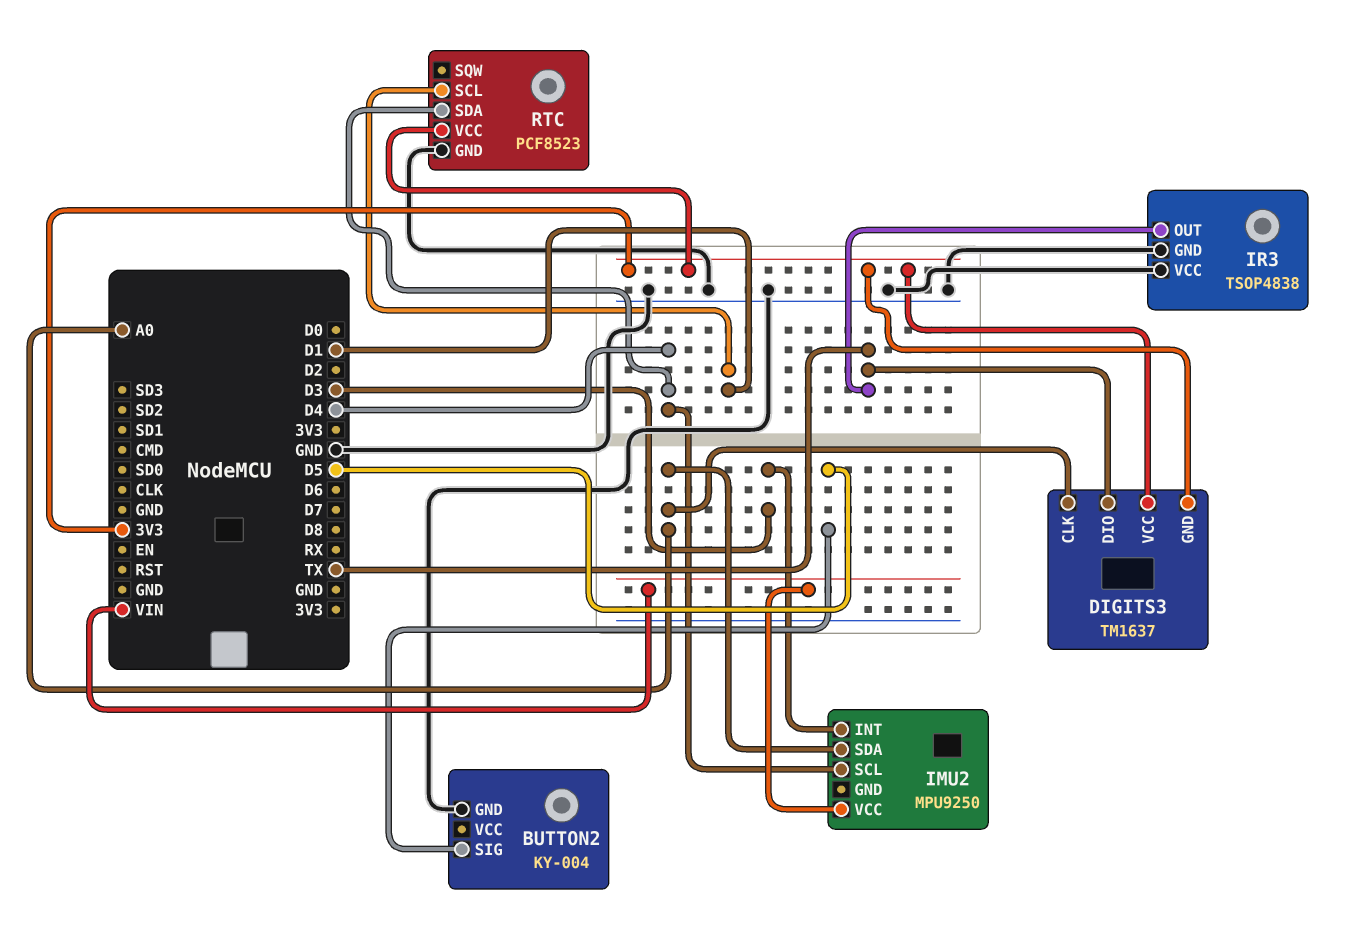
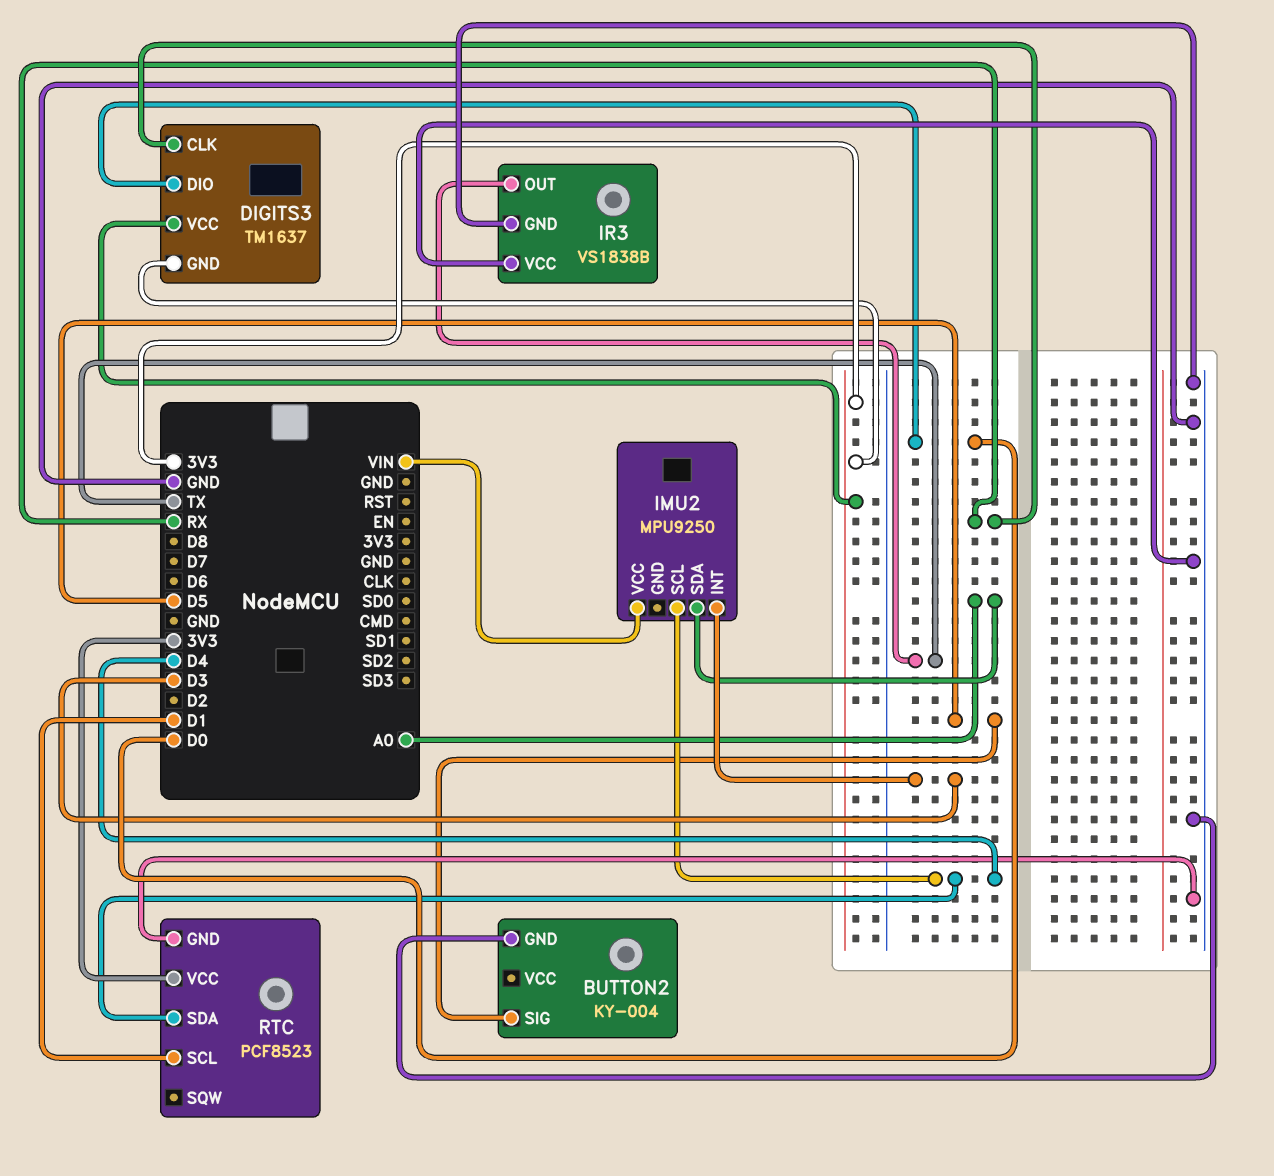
DIGITS3 pin CLK: A0 -> RX
DIGITS3 pin DIO: TX -> D0
IR3: TSOP4838 -> VS1838B

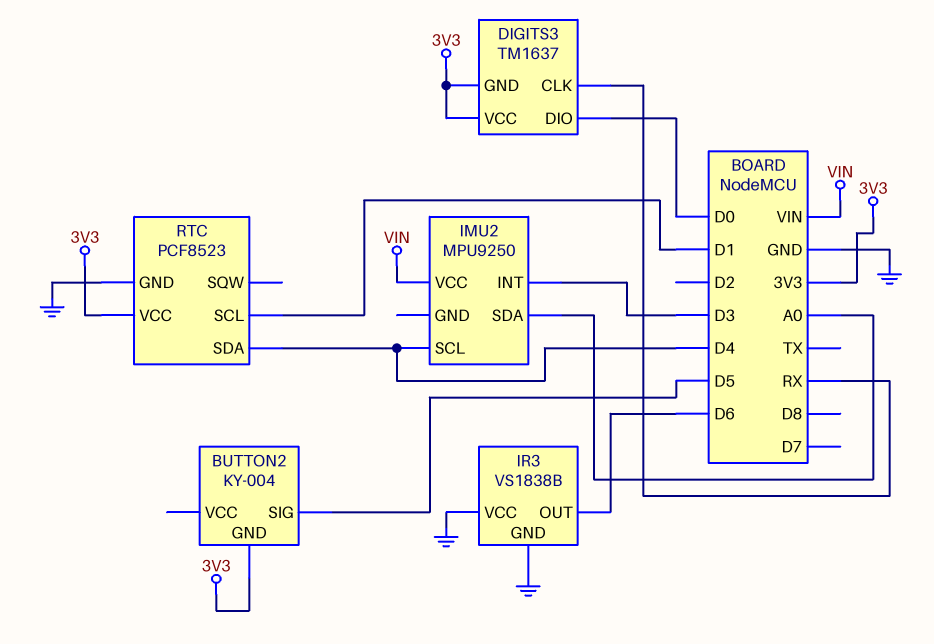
BUTTON2 pin GND: GND -> 3V3
IR3 pin OUT: TX -> D6

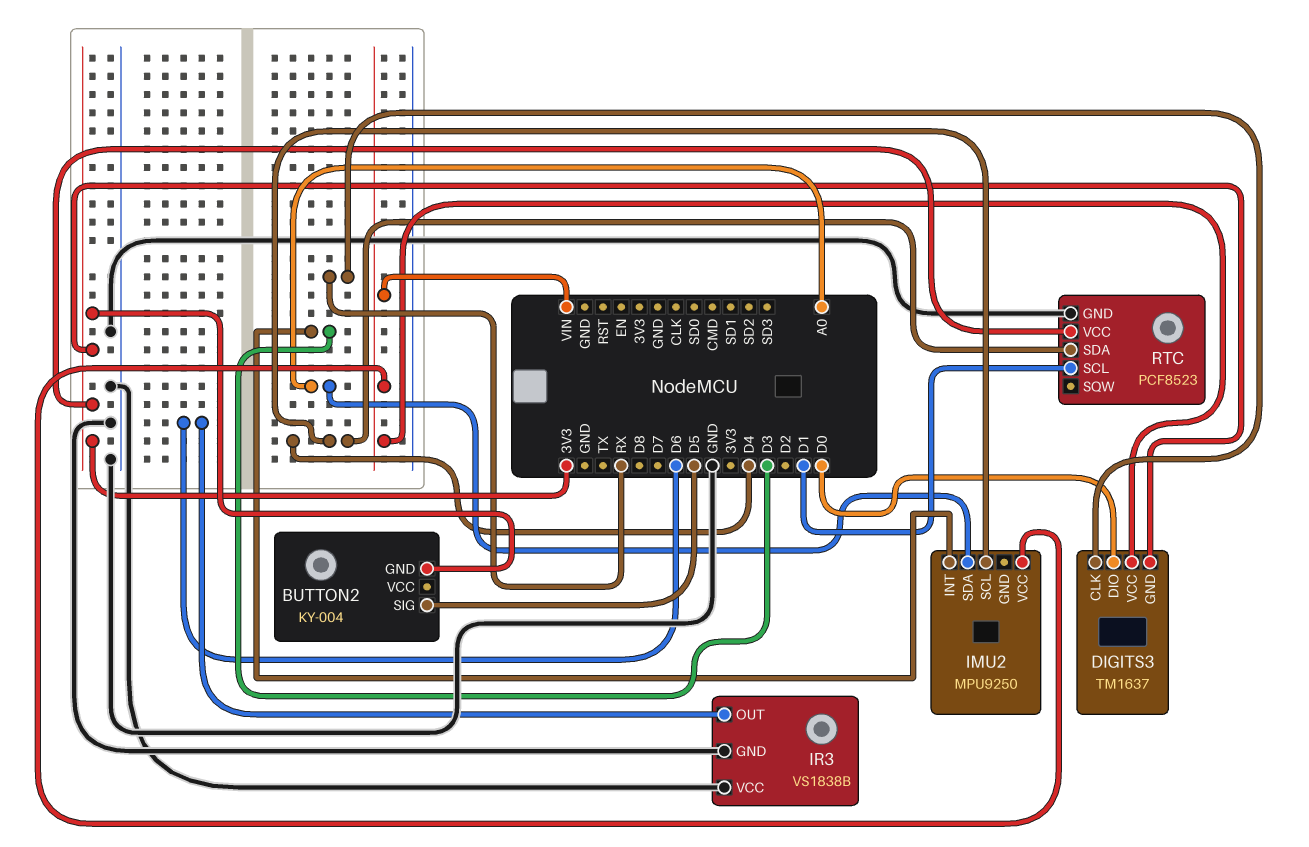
DIGITS3 pin VCC: 3V3 -> VIN

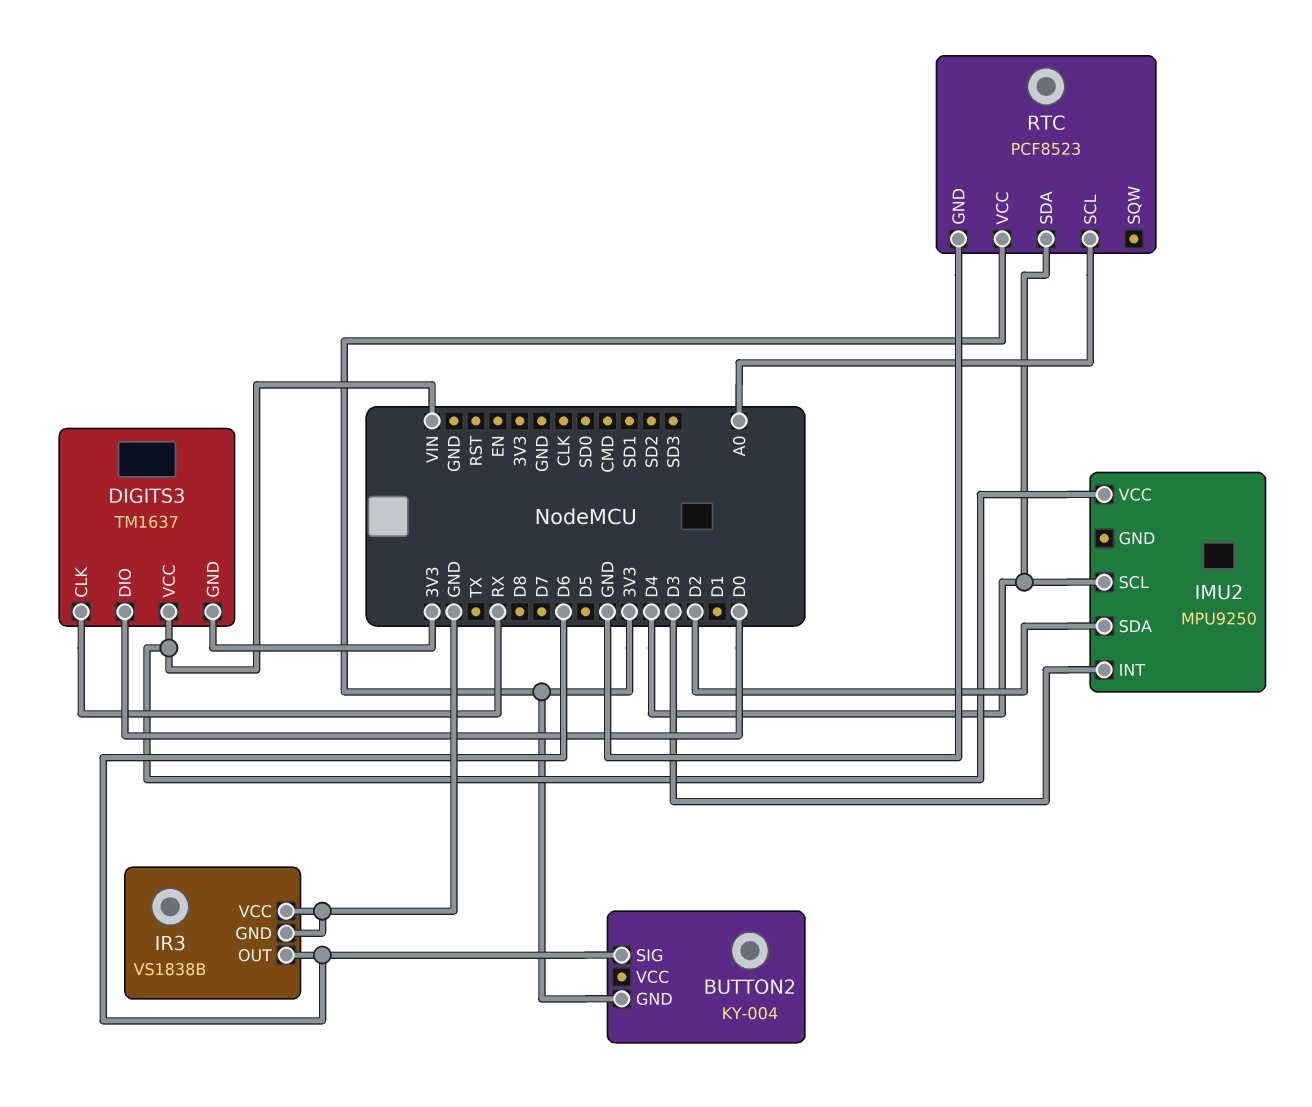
BUTTON2 pin SIG: D5 -> D6
IMU2 pin SDA: A0 -> D2
RTC pin SCL: D1 -> A0

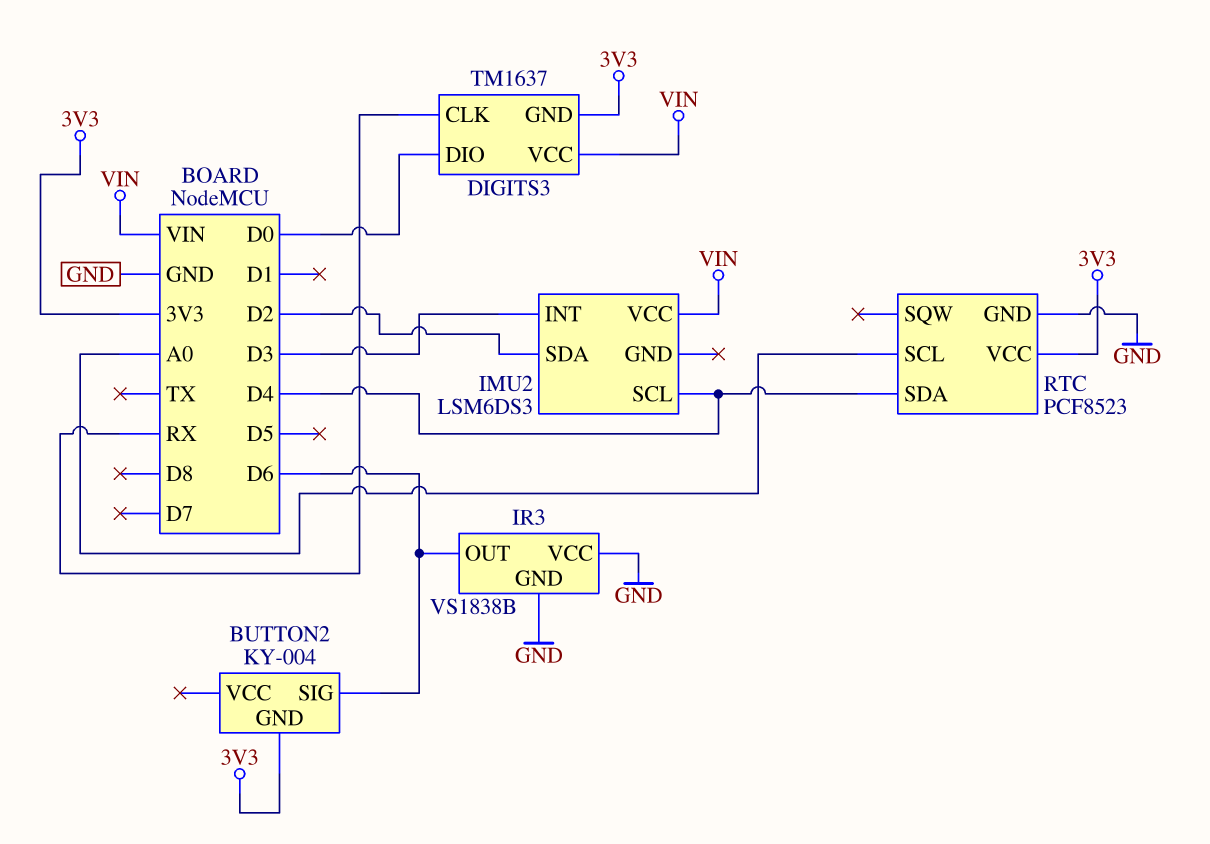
IMU2: MPU9250 -> LSM6DS3

